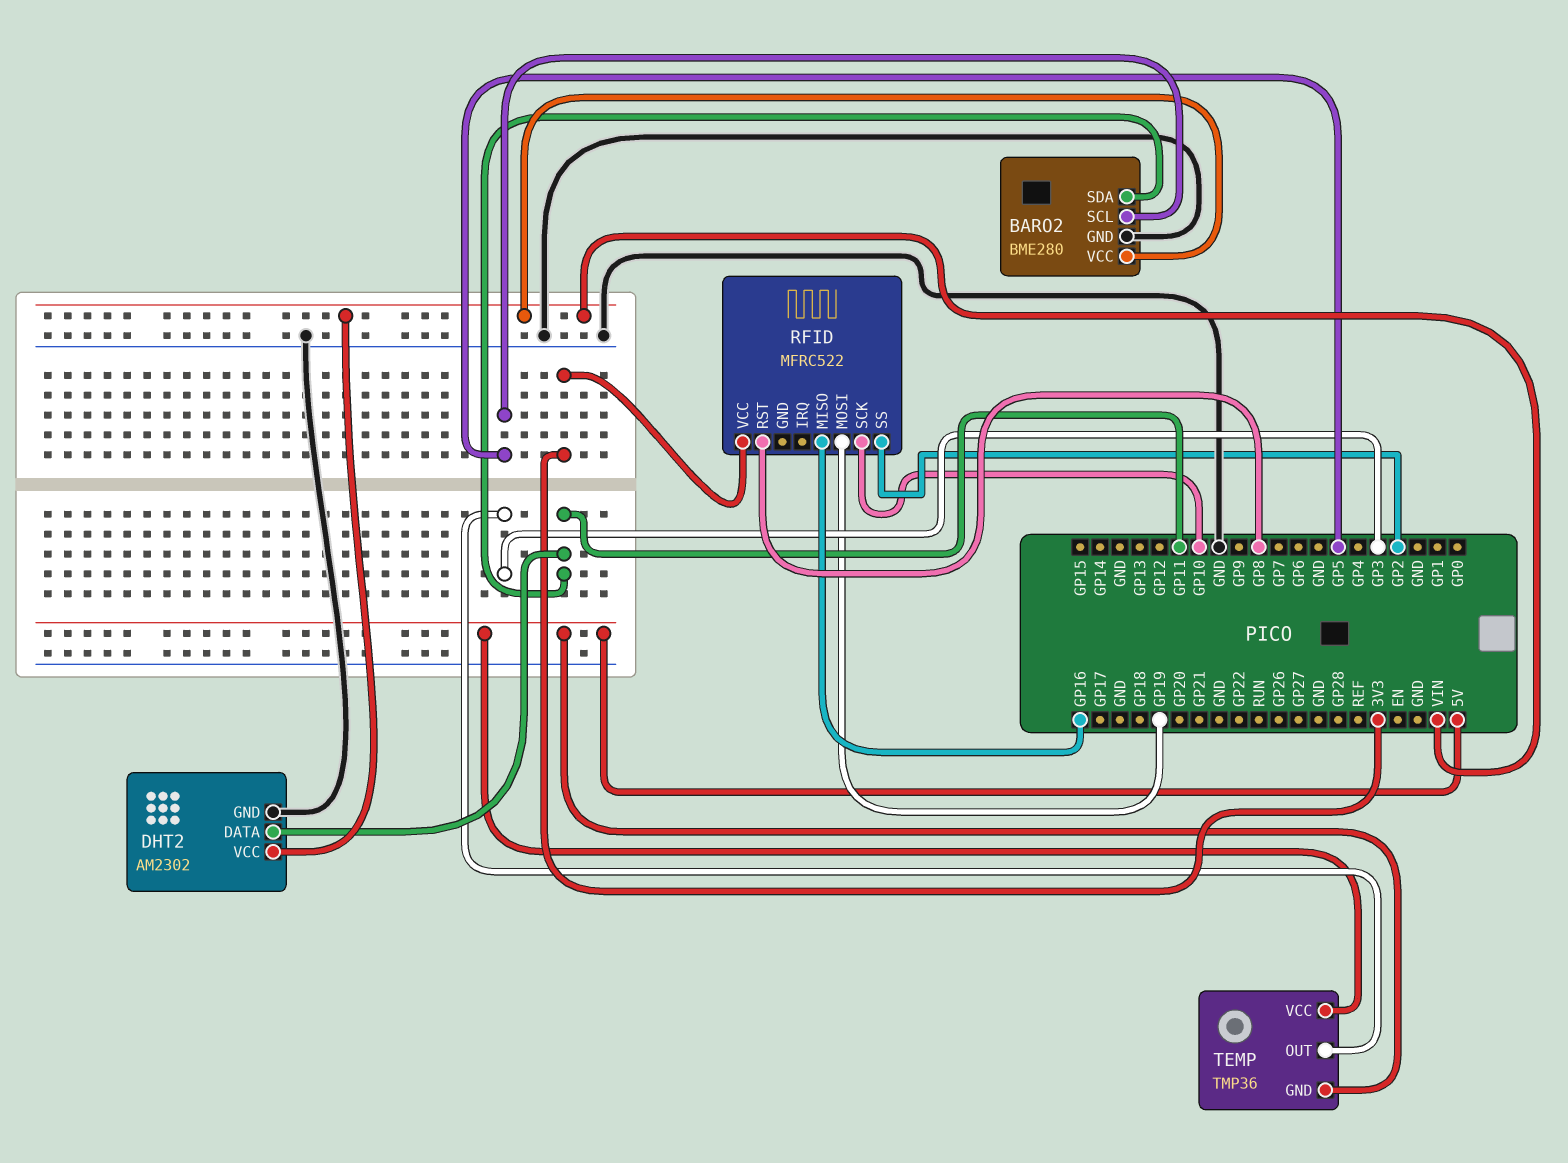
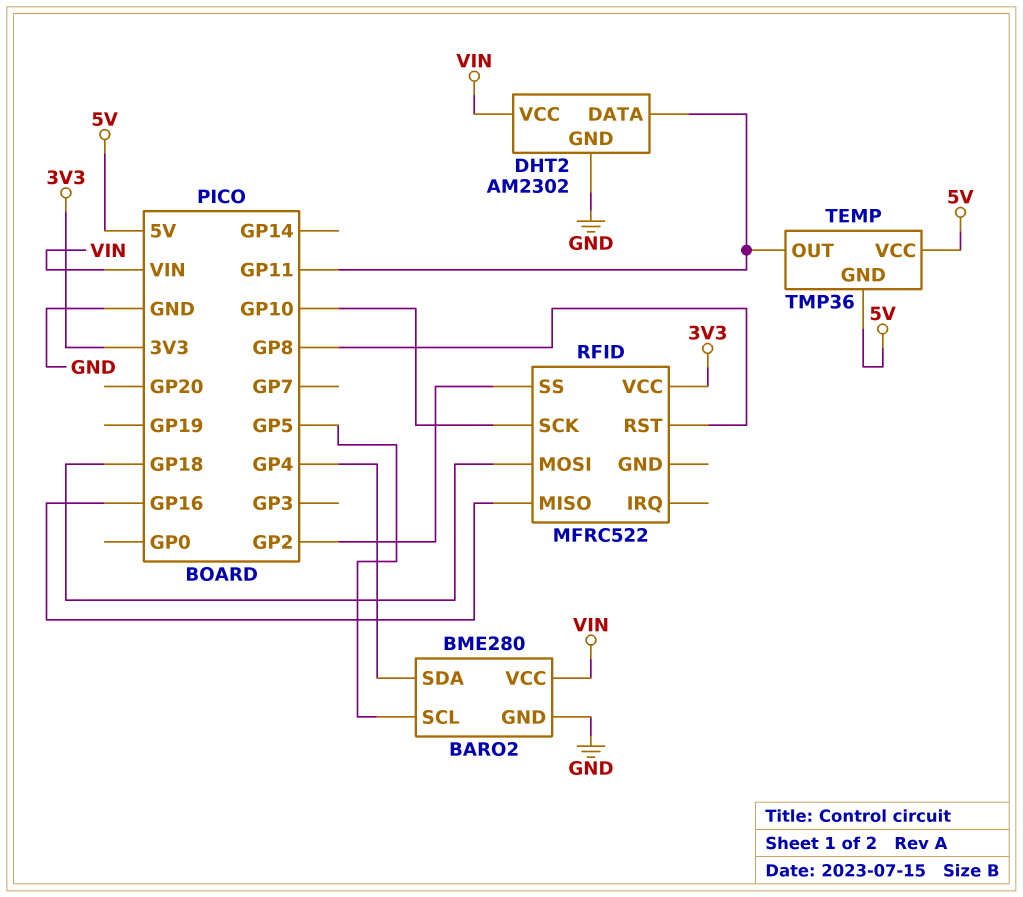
BARO2 pin SDA: GP11 -> GP4
RFID pin MOSI: GP19 -> GP18
TEMP pin OUT: GP3 -> GP11

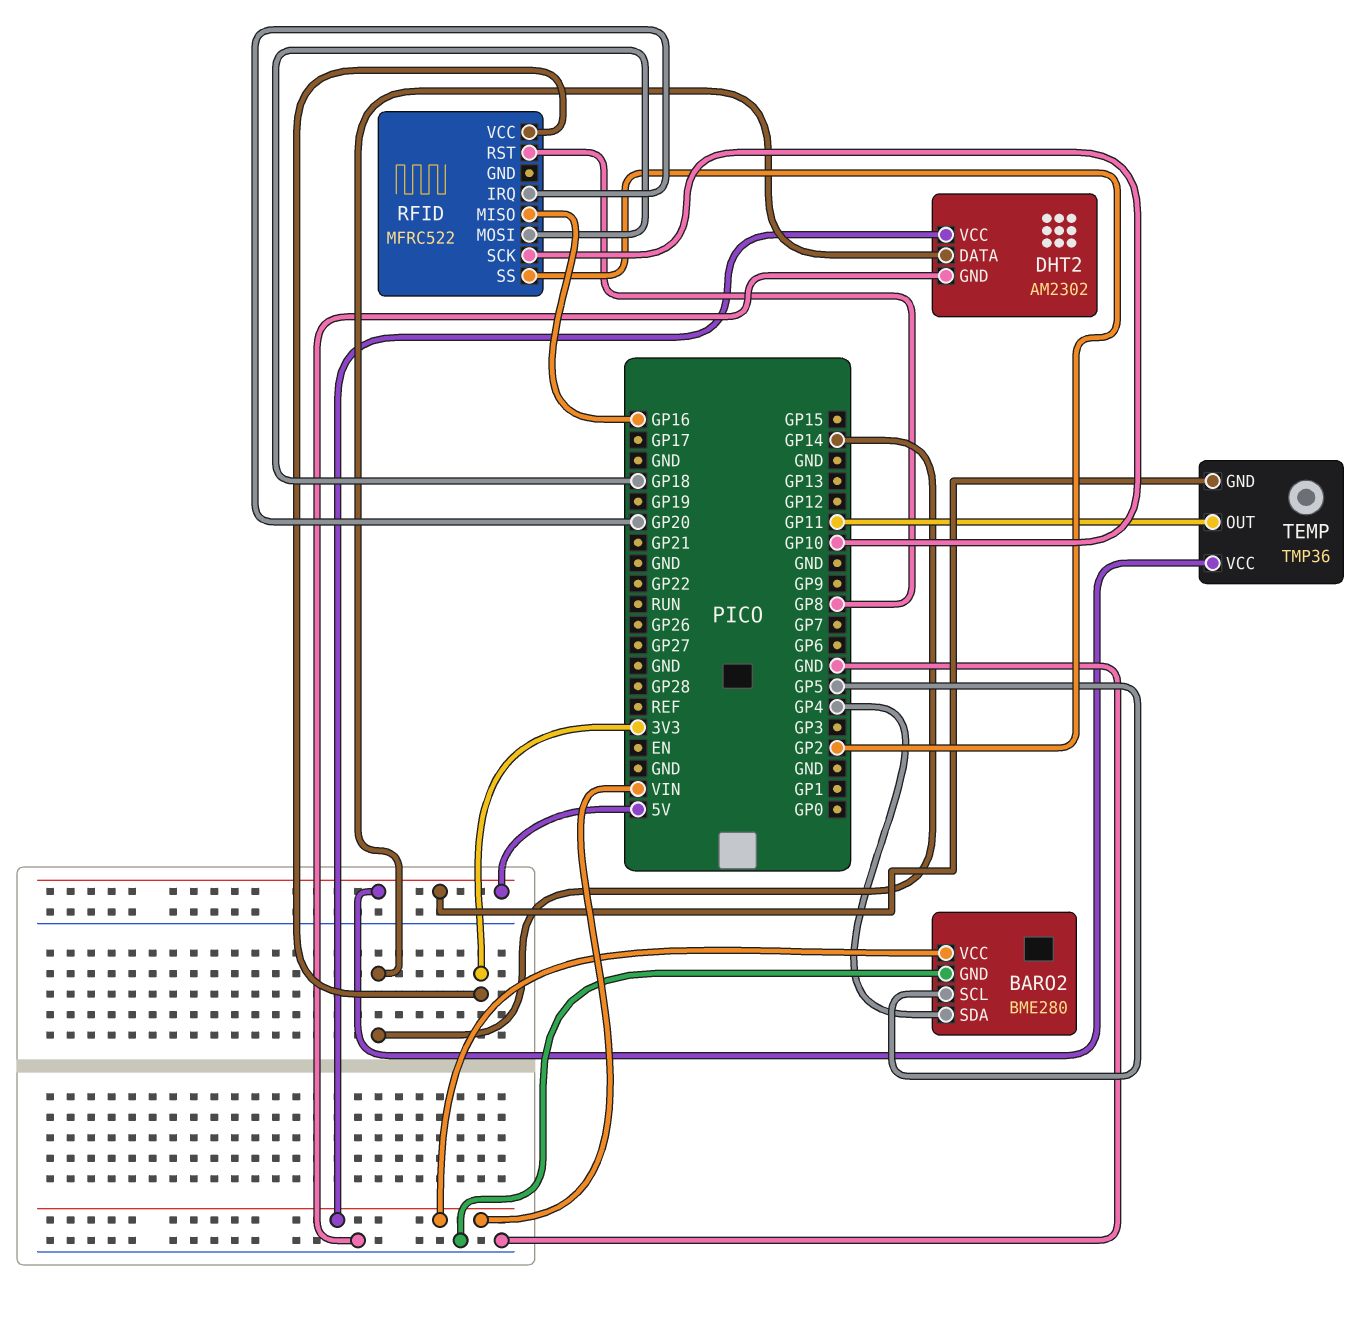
DHT2 pin DATA: GP11 -> GP14
RFID pin IRQ: none -> GP20

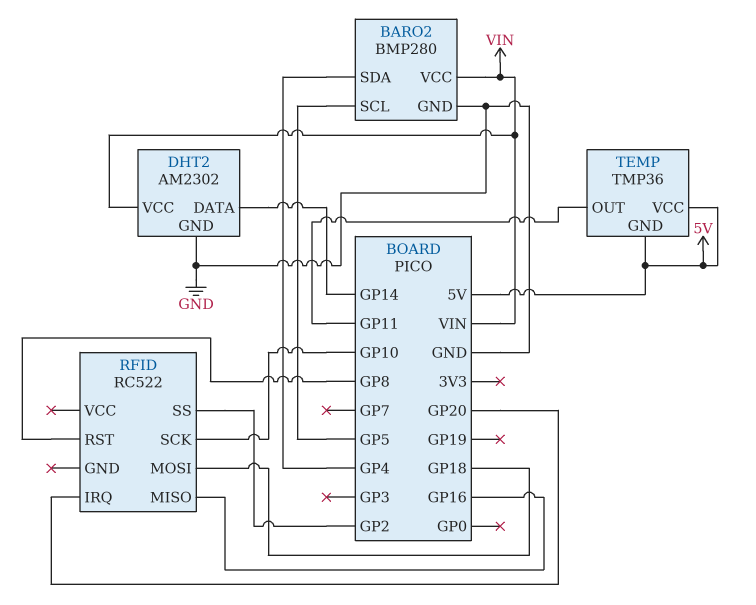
BARO2: BME280 -> BMP280
RFID: MFRC522 -> RC522
RFID pin VCC: 3V3 -> none

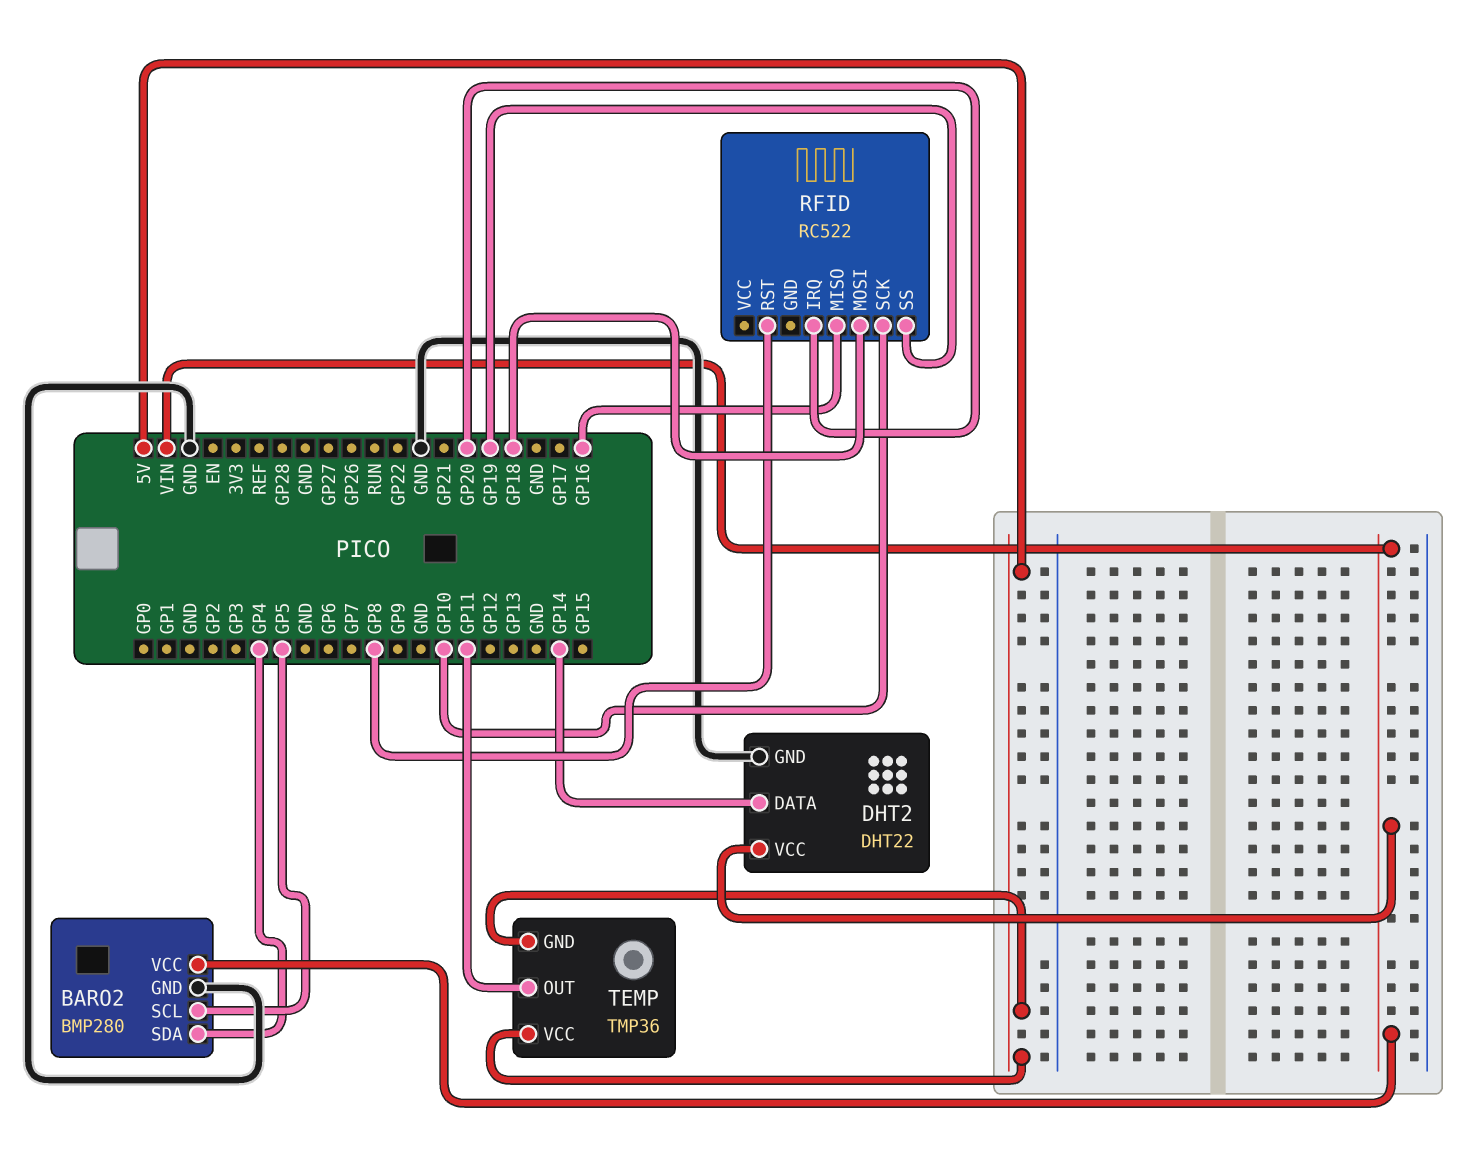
DHT2: AM2302 -> DHT22
RFID pin SS: GP2 -> GP19

